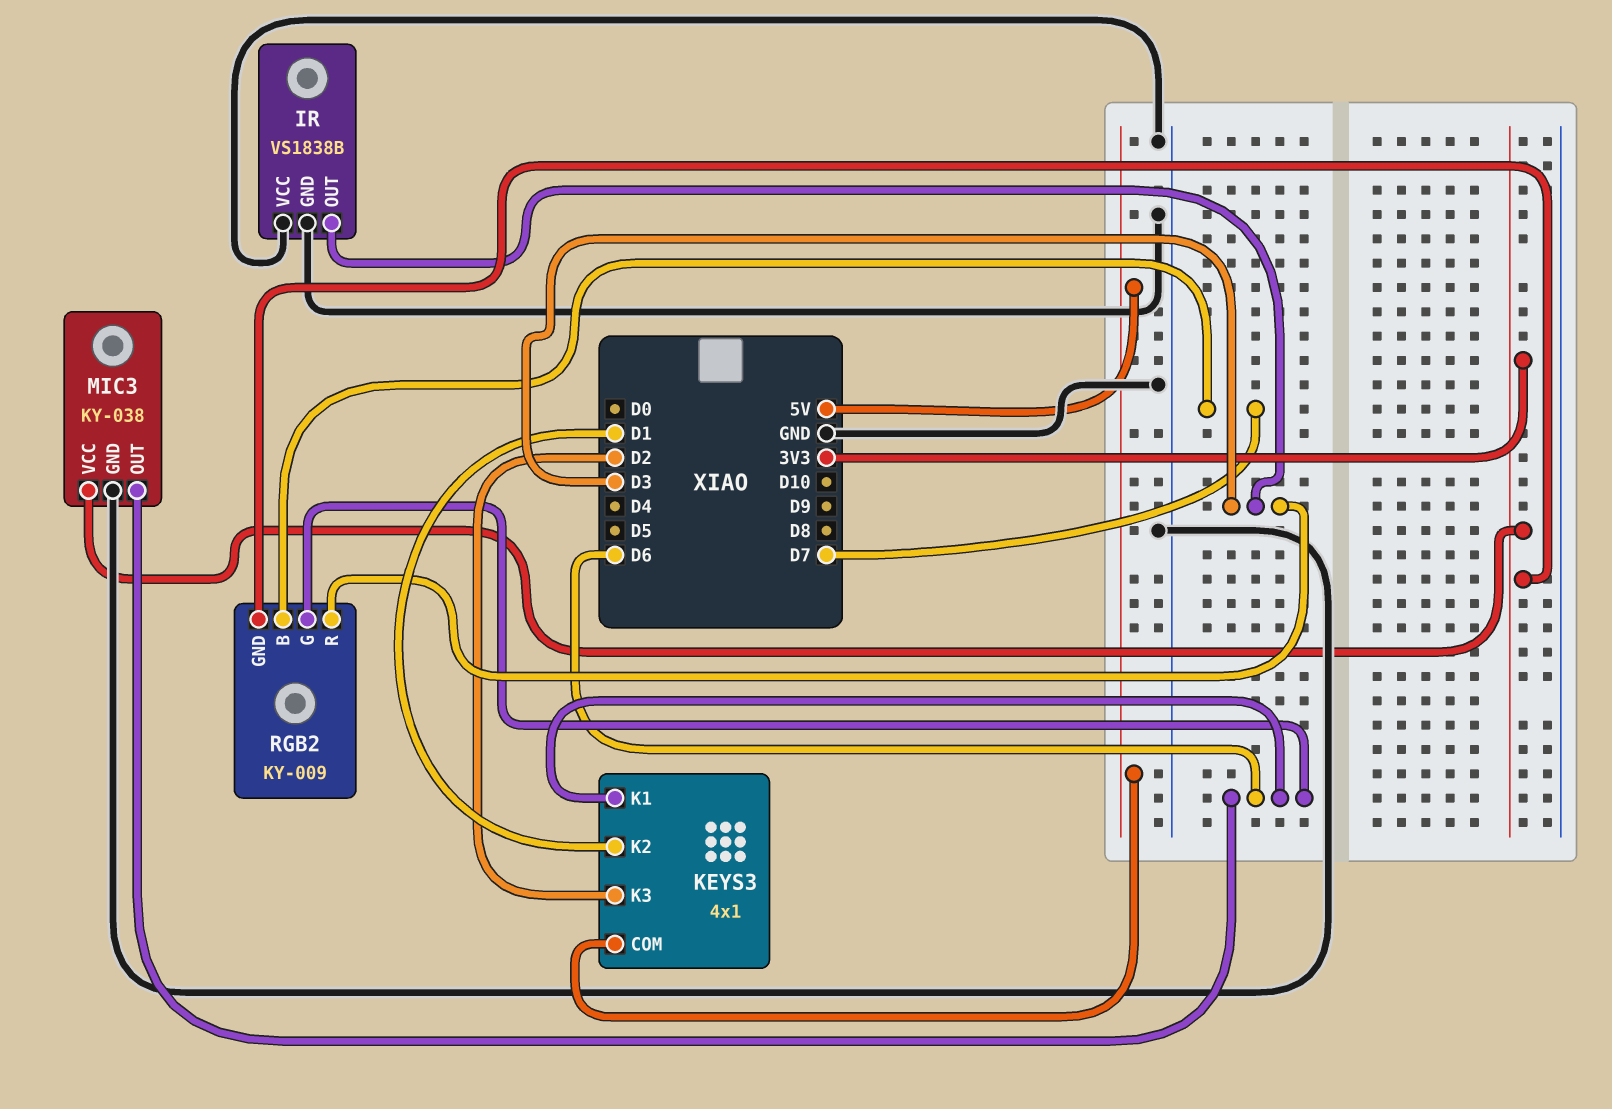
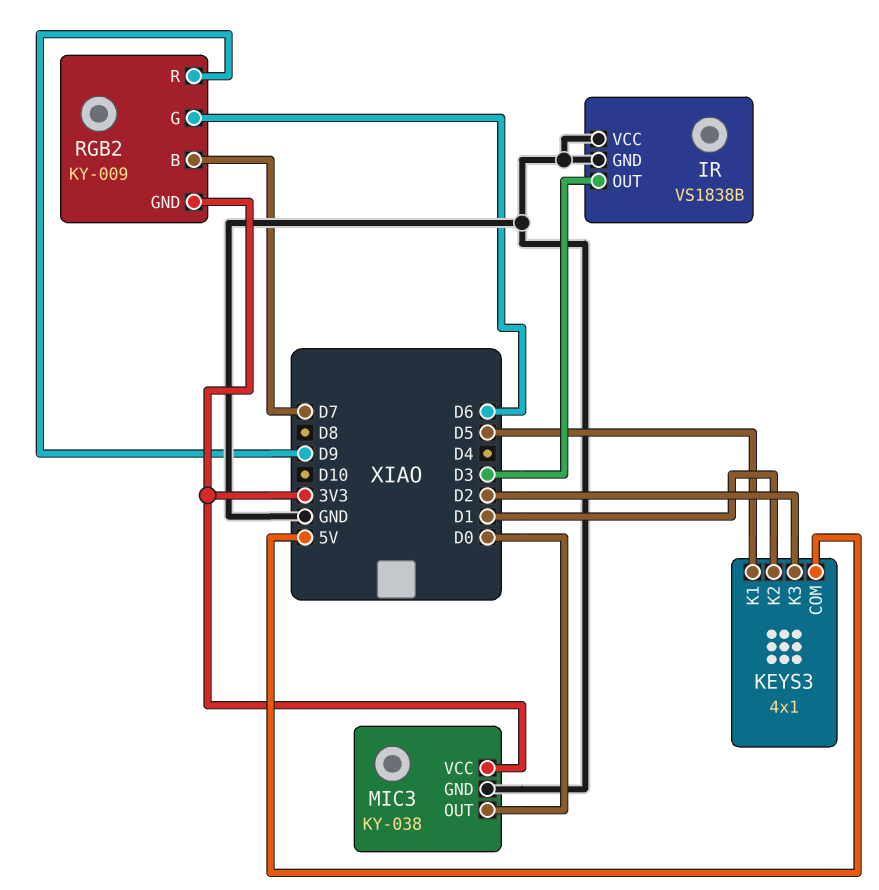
KEYS3 pin K1: D6 -> D5
MIC3 pin OUT: D6 -> D0
RGB2 pin R: D3 -> D9

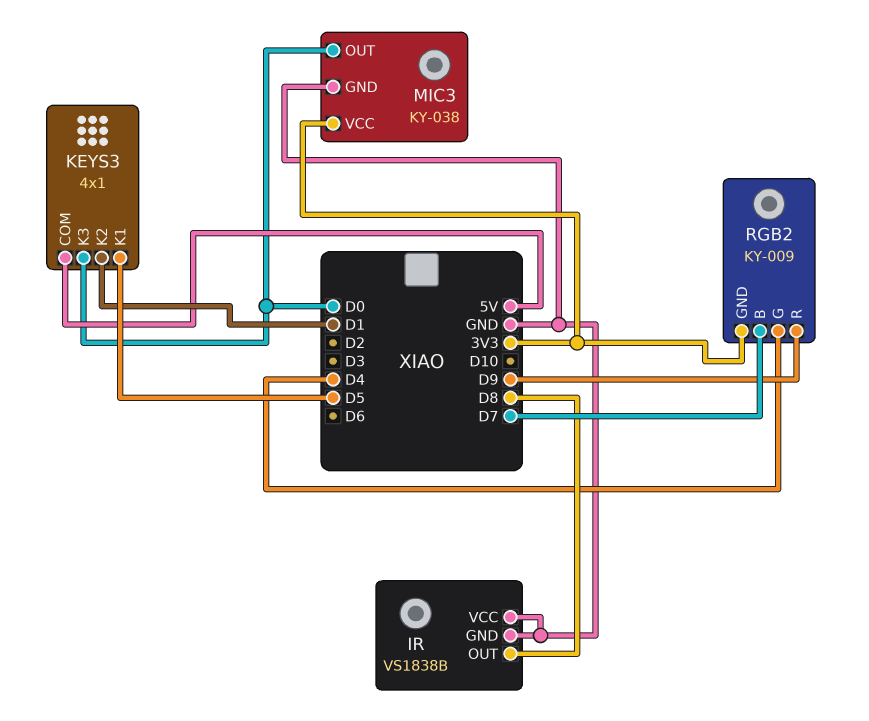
IR pin OUT: D3 -> D8
KEYS3 pin K3: D2 -> D0
RGB2 pin G: D6 -> D4

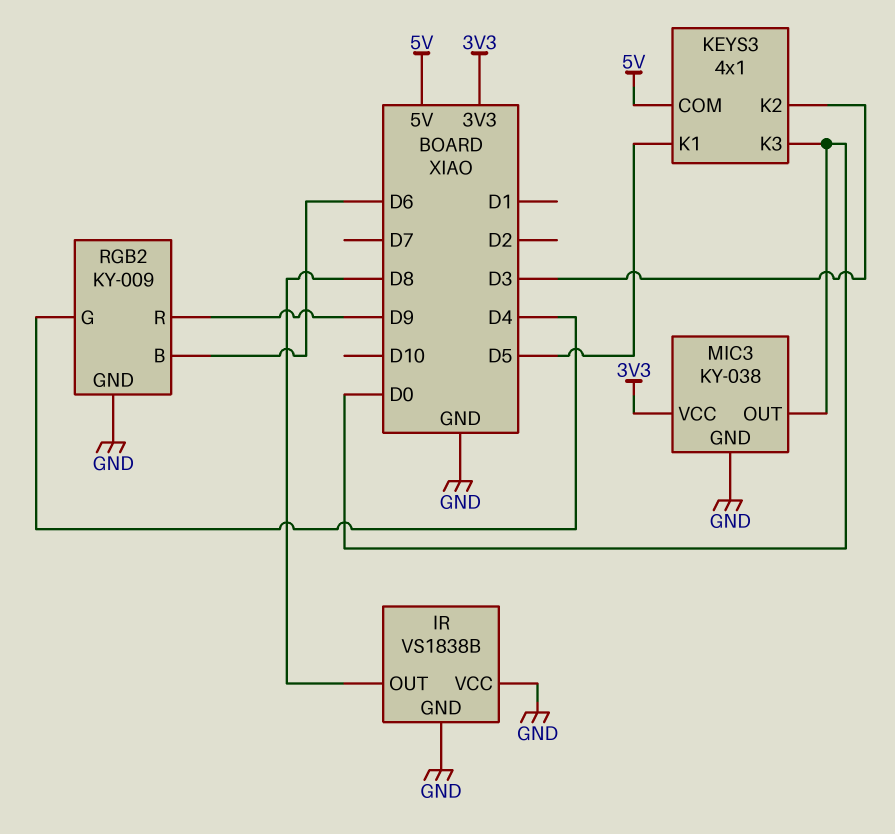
KEYS3 pin K2: D1 -> D3
RGB2 pin B: D7 -> D6
RGB2 pin GND: 3V3 -> GND

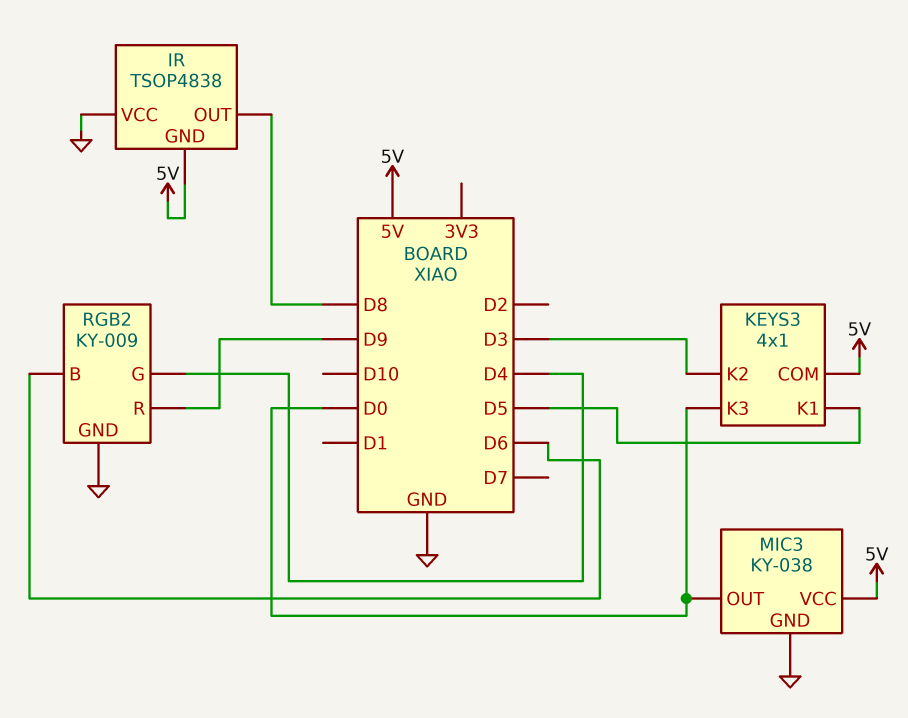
IR: VS1838B -> TSOP4838
IR pin GND: GND -> 5V
MIC3 pin VCC: 3V3 -> 5V

